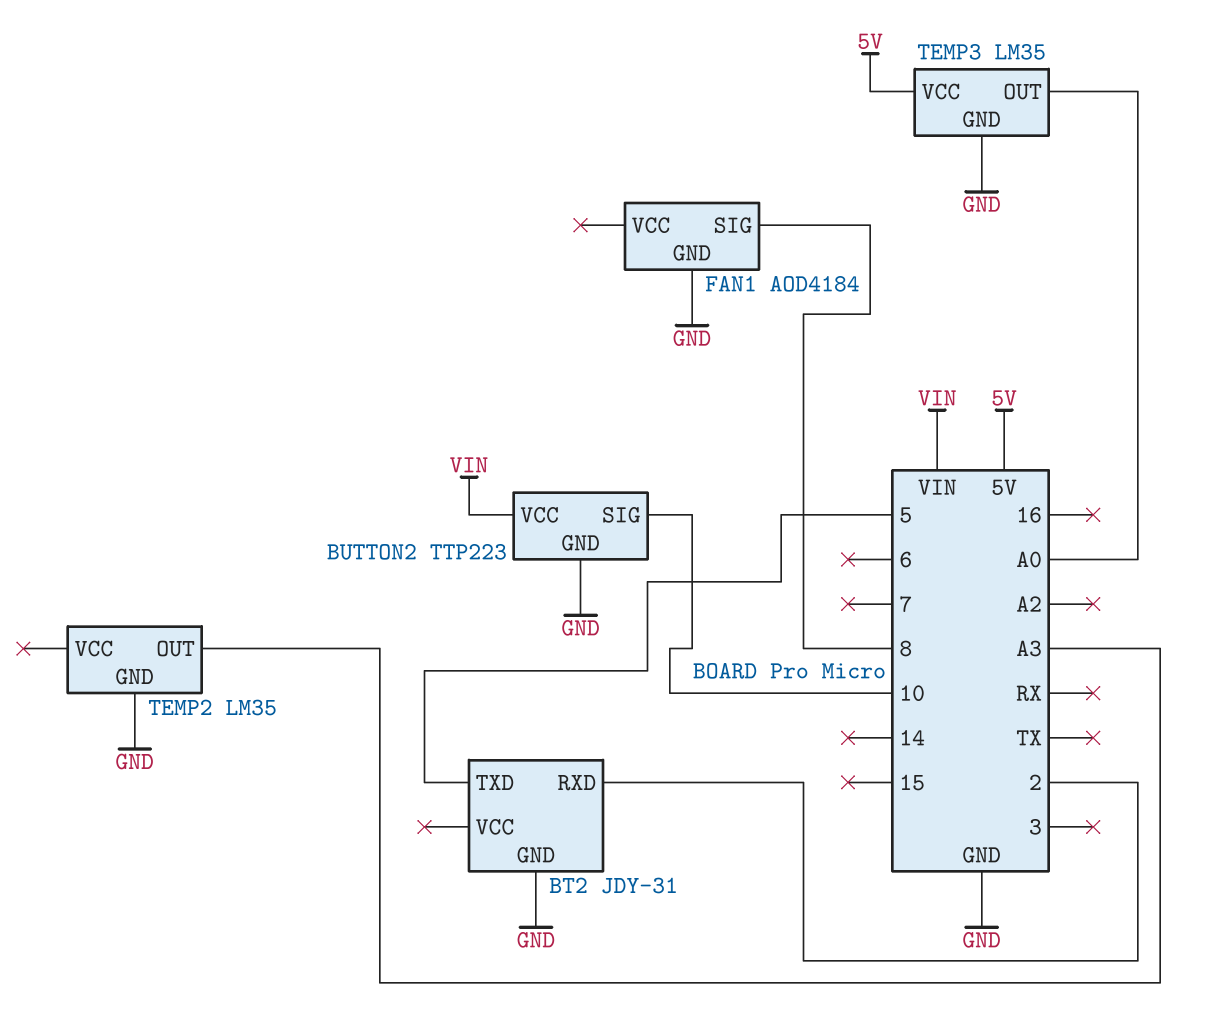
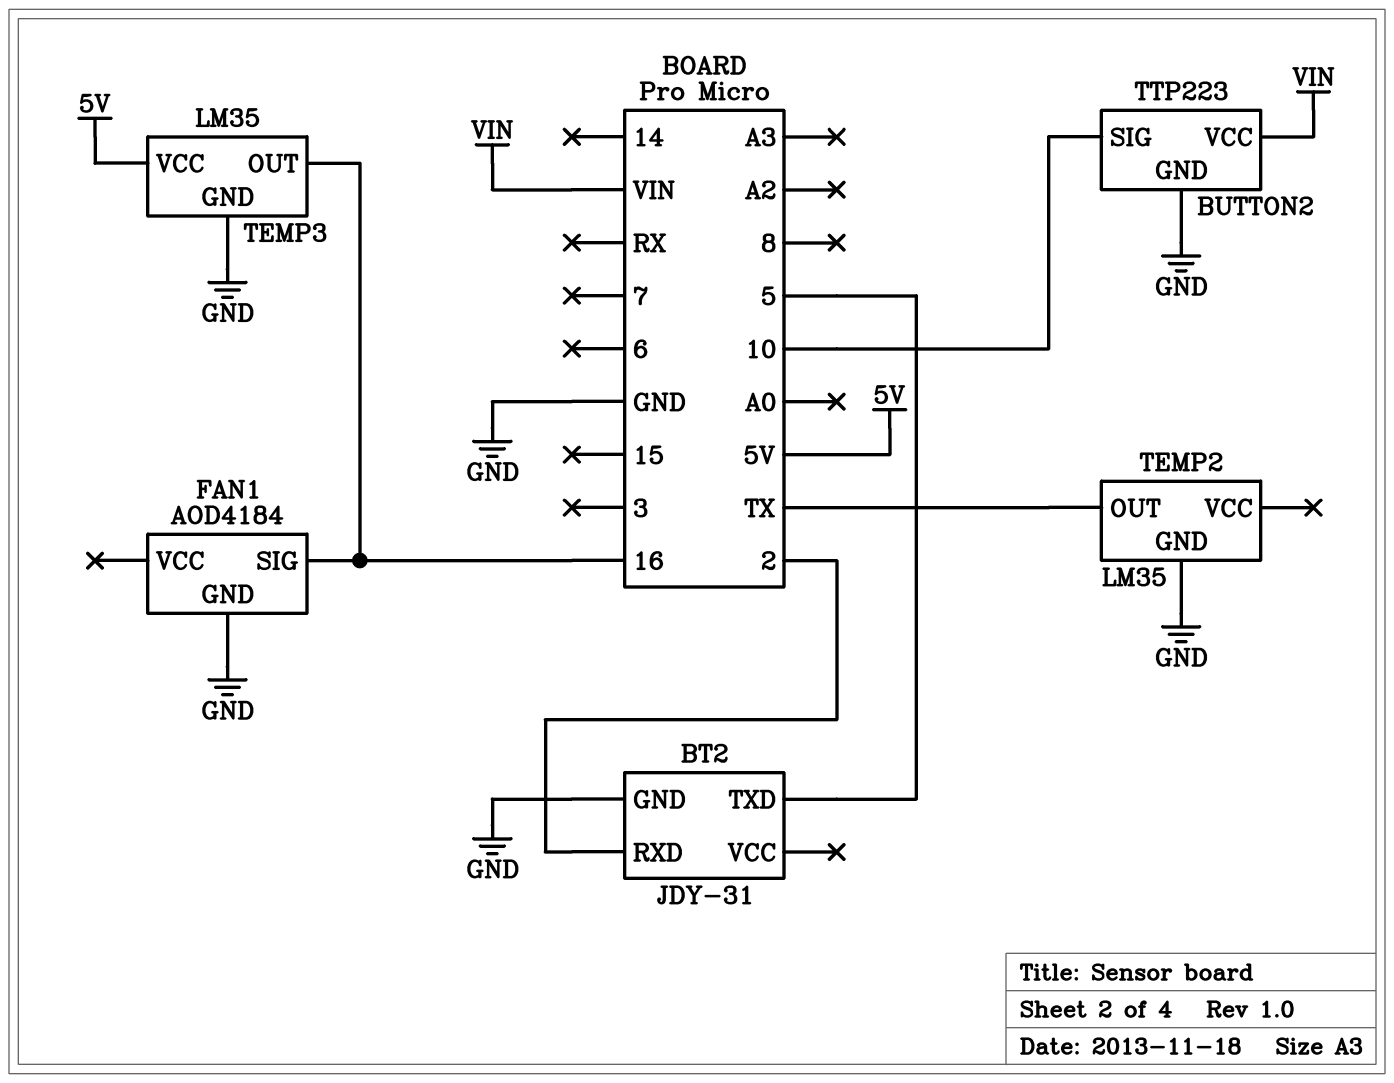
FAN1 pin SIG: 8 -> 16
TEMP2 pin OUT: A3 -> TX
TEMP3 pin OUT: A0 -> 16

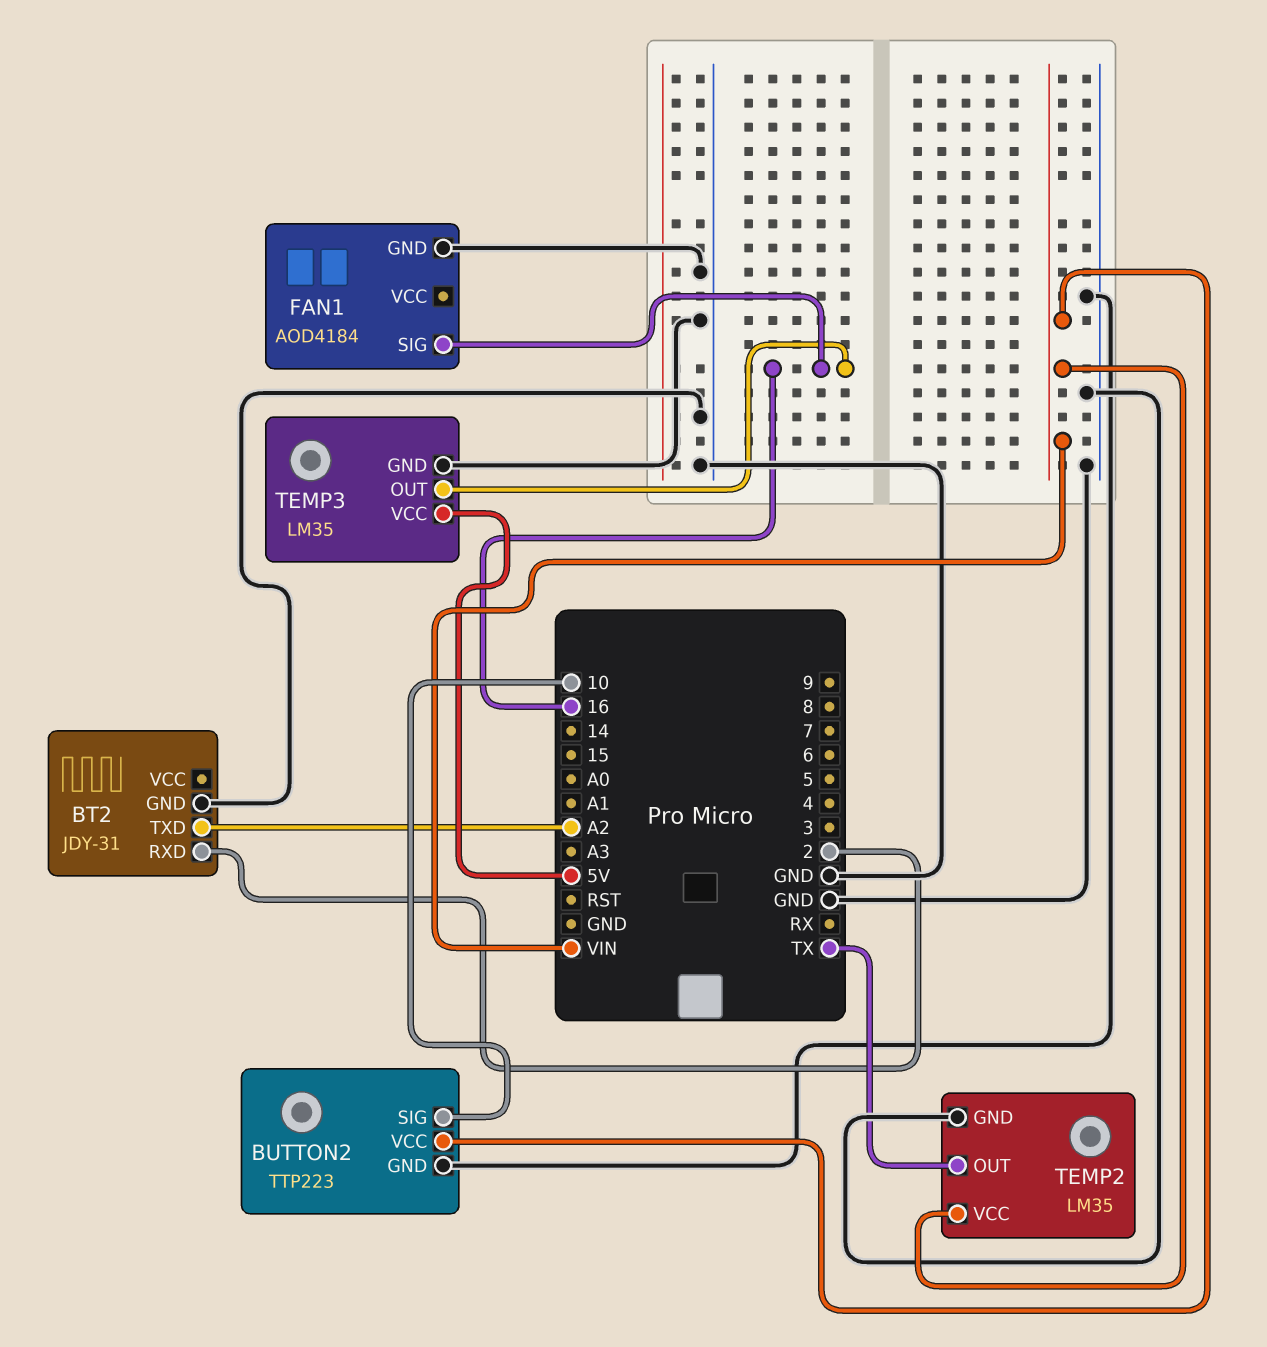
BT2 pin TXD: 5 -> A2
TEMP2 pin VCC: none -> VIN

